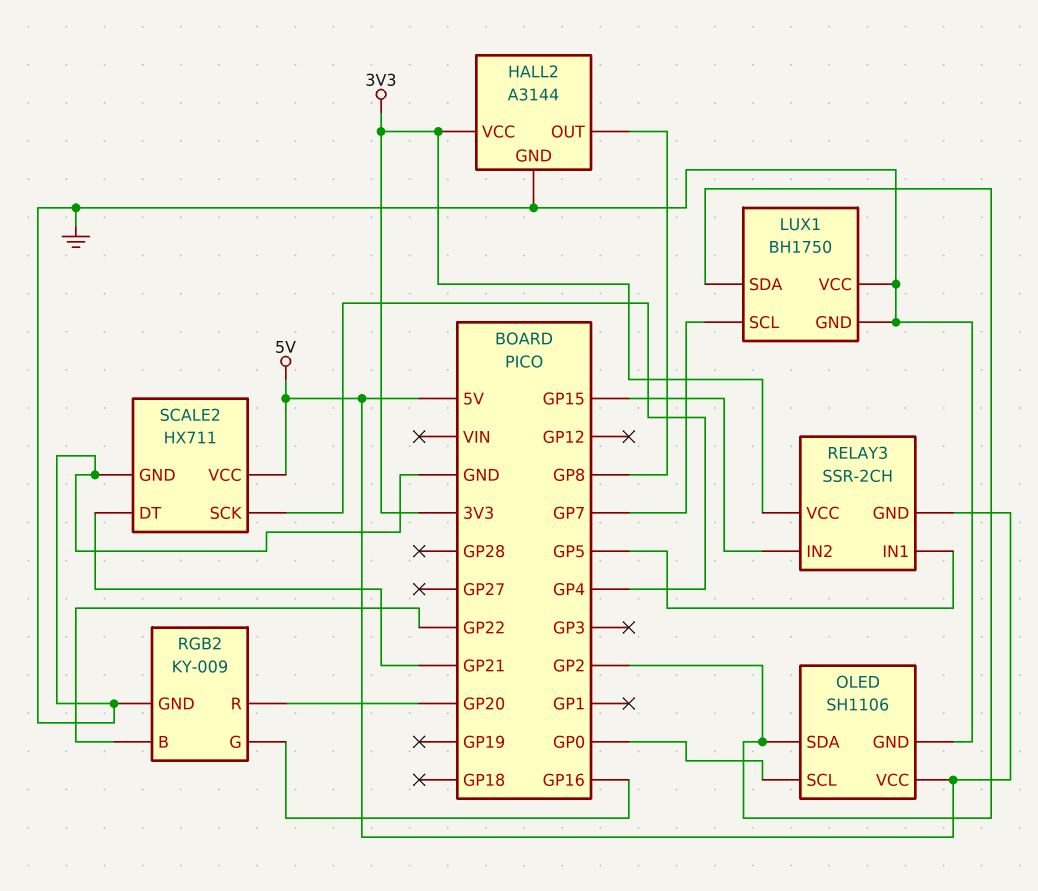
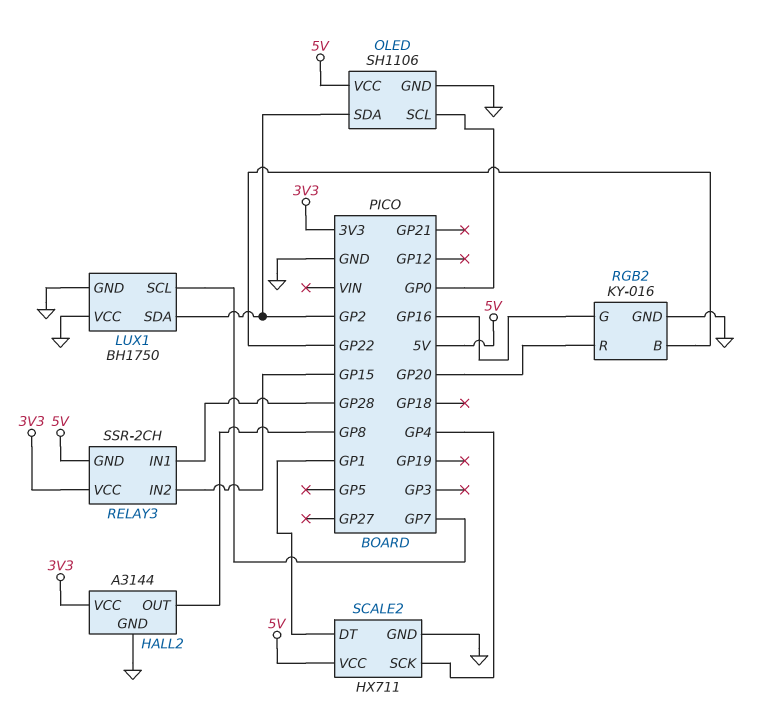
RELAY3 pin IN1: GP5 -> GP28
RGB2: KY-009 -> KY-016
SCALE2 pin DT: GP21 -> GP1

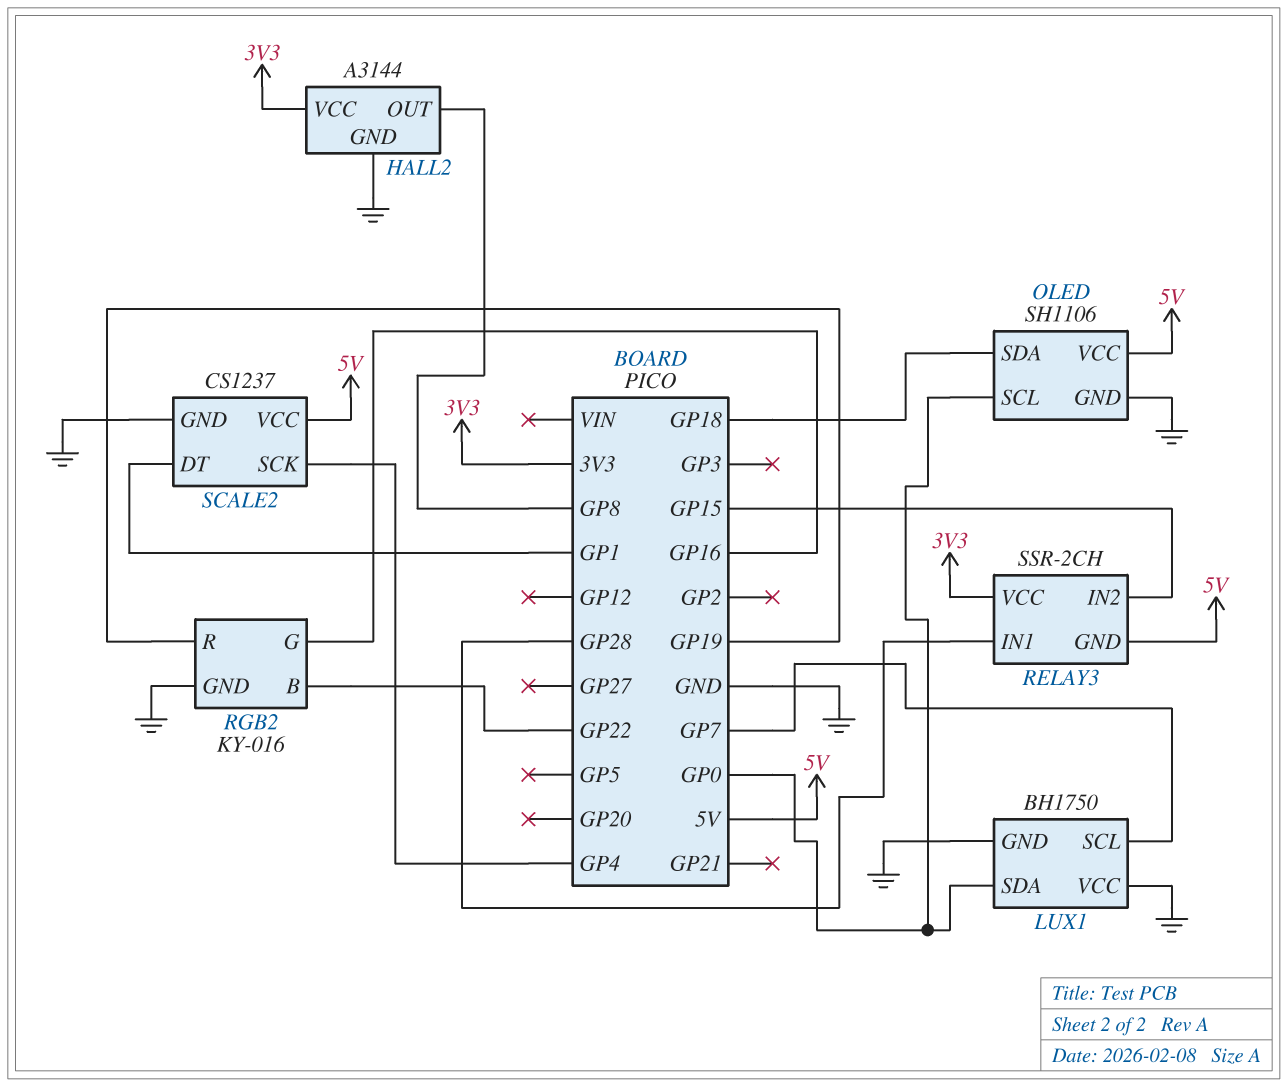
LUX1 pin SDA: GP2 -> GP0
OLED pin SDA: GP2 -> GP18
RGB2 pin R: GP20 -> GP19
SCALE2: HX711 -> CS1237

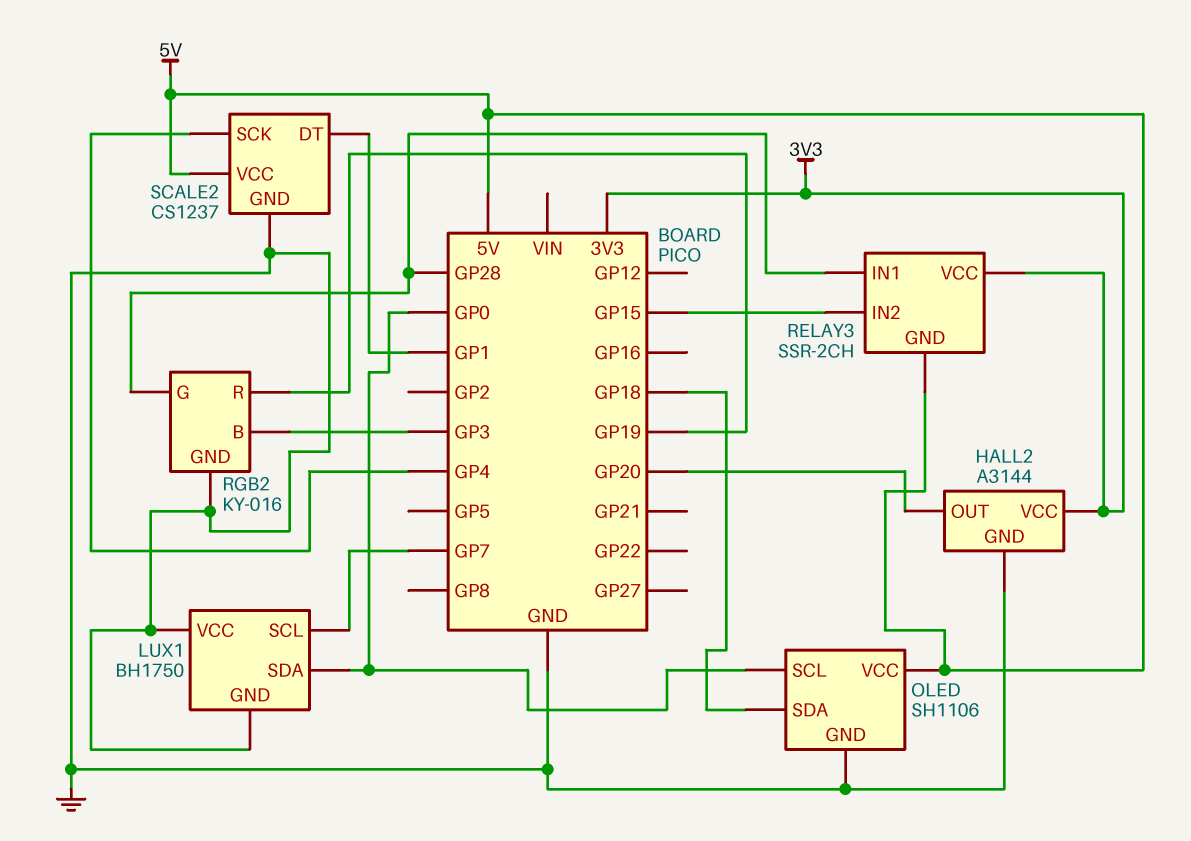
HALL2 pin OUT: GP8 -> GP20
RGB2 pin B: GP22 -> GP3
RGB2 pin G: GP16 -> GP28

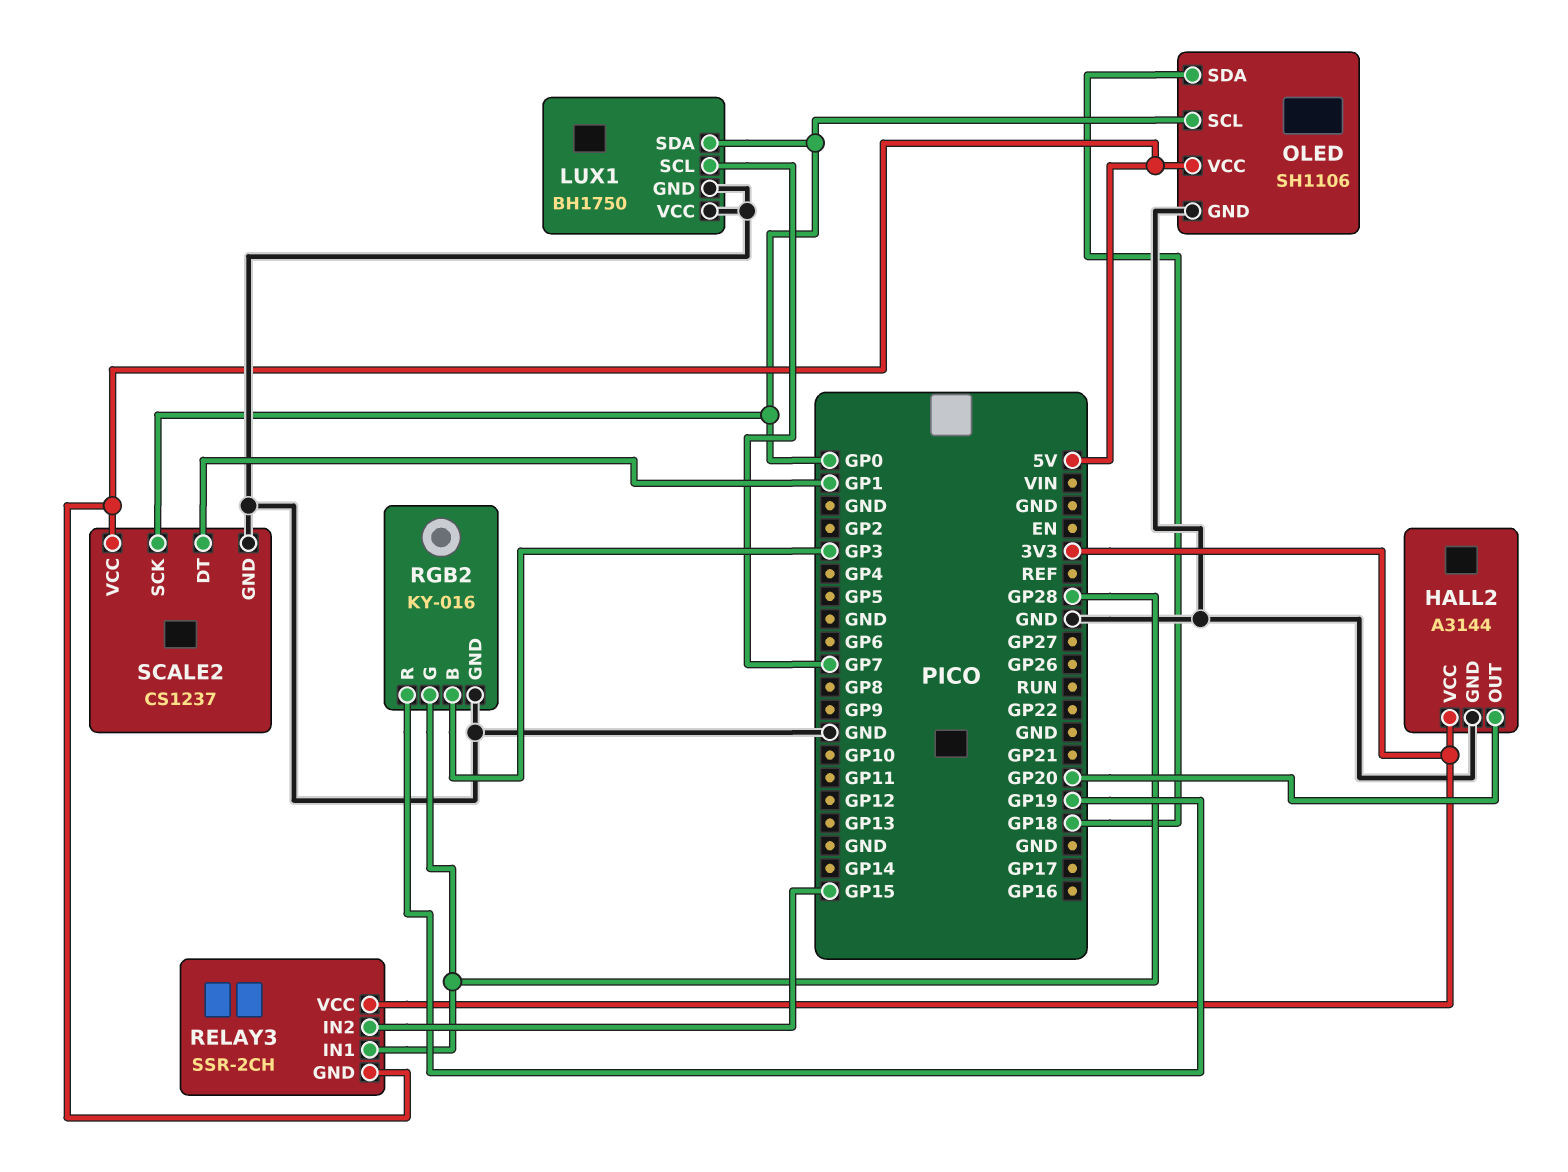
SCALE2 pin SCK: GP4 -> GP0

